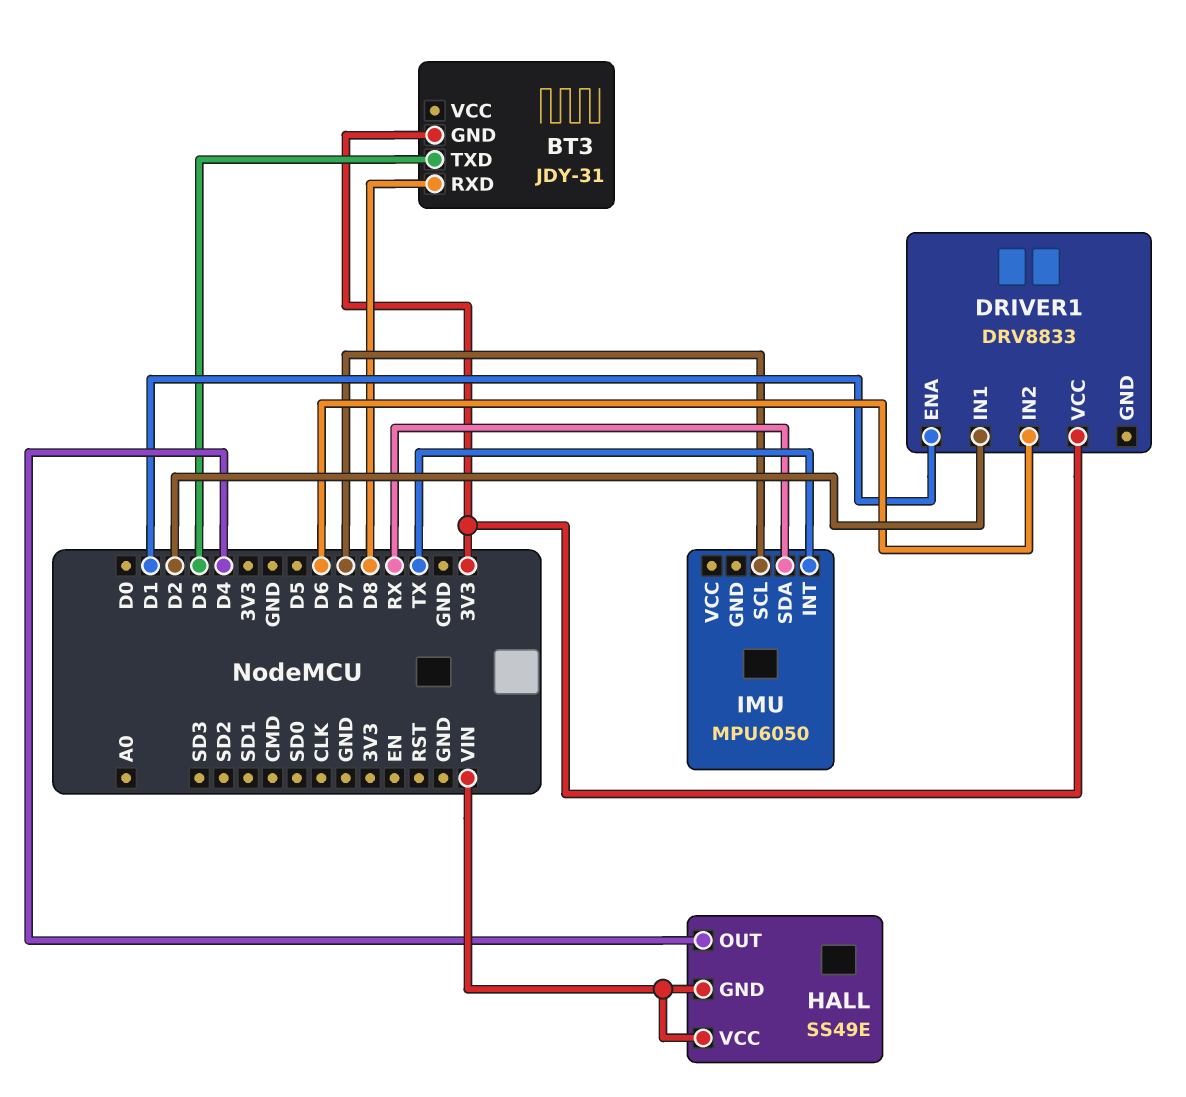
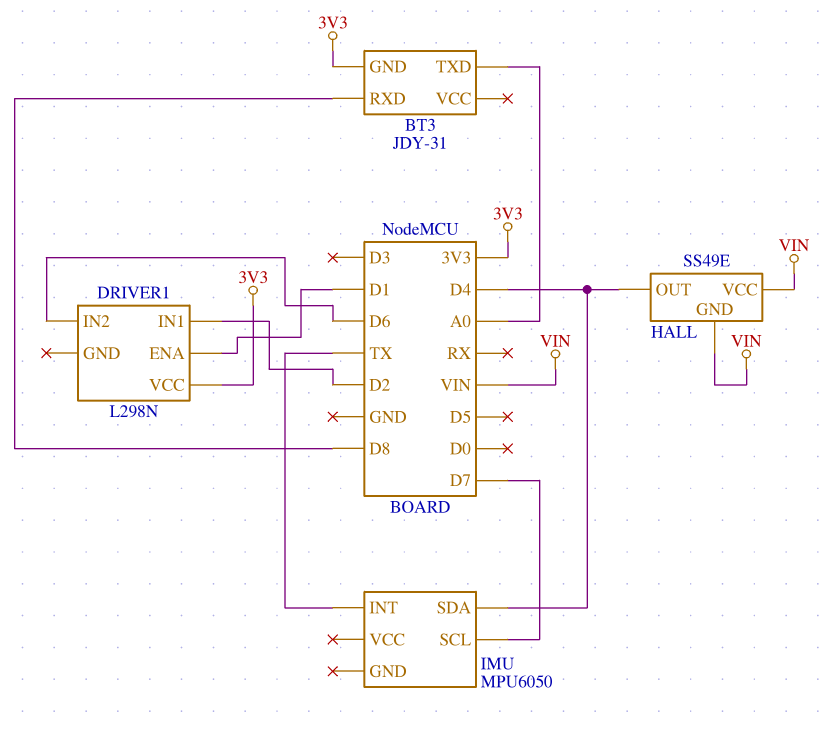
BT3 pin TXD: D3 -> A0
DRIVER1: DRV8833 -> L298N
IMU pin SDA: RX -> D4

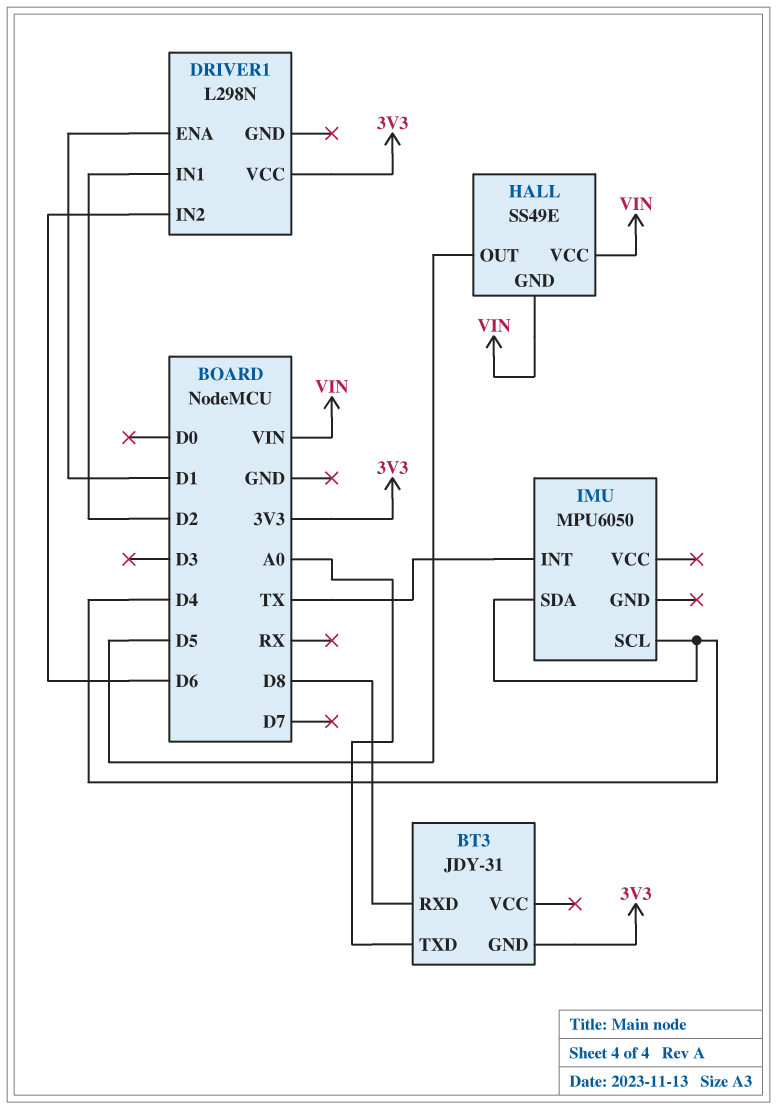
HALL pin OUT: D4 -> D5
IMU pin SCL: D7 -> D4

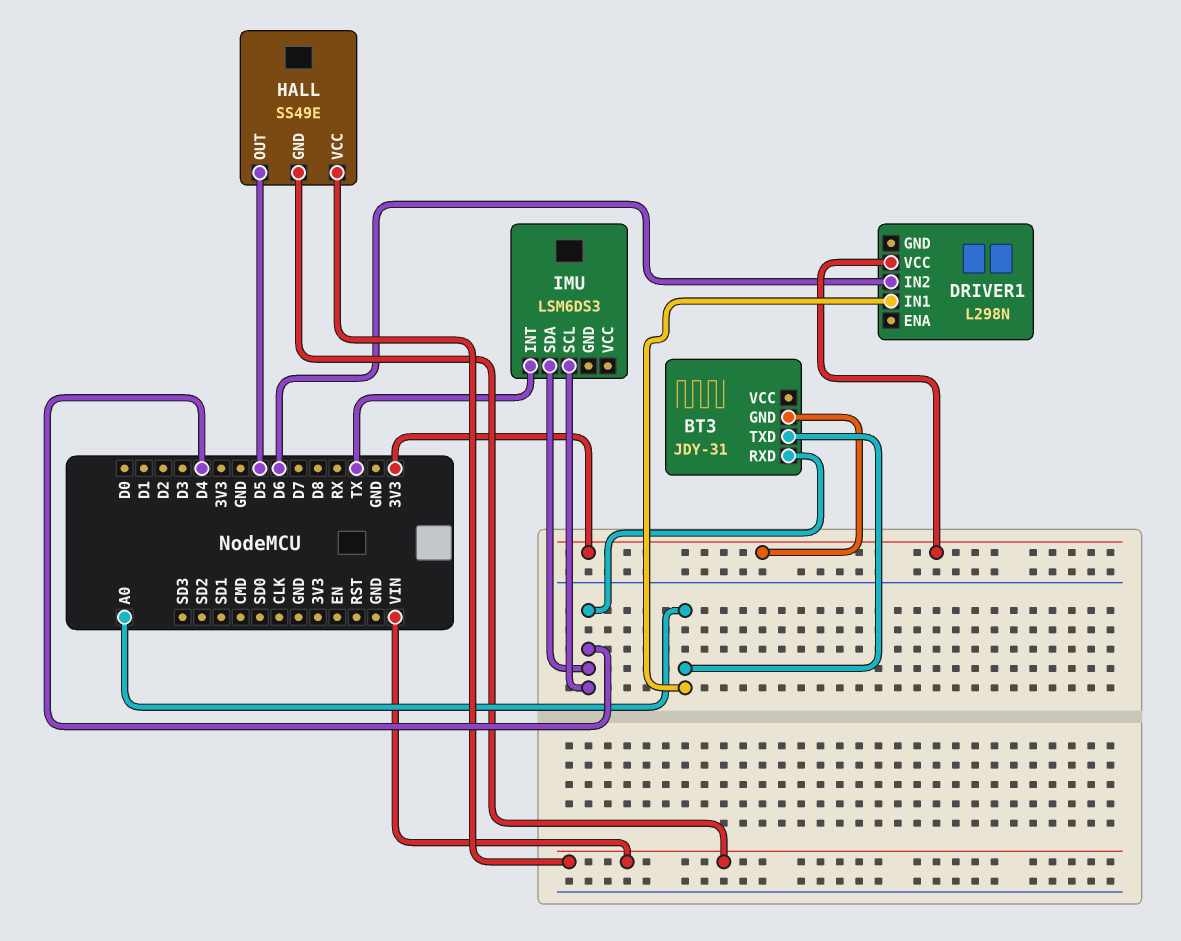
BT3 pin RXD: D8 -> D4
DRIVER1 pin ENA: D1 -> none
DRIVER1 pin IN1: D2 -> A0
IMU: MPU6050 -> LSM6DS3

